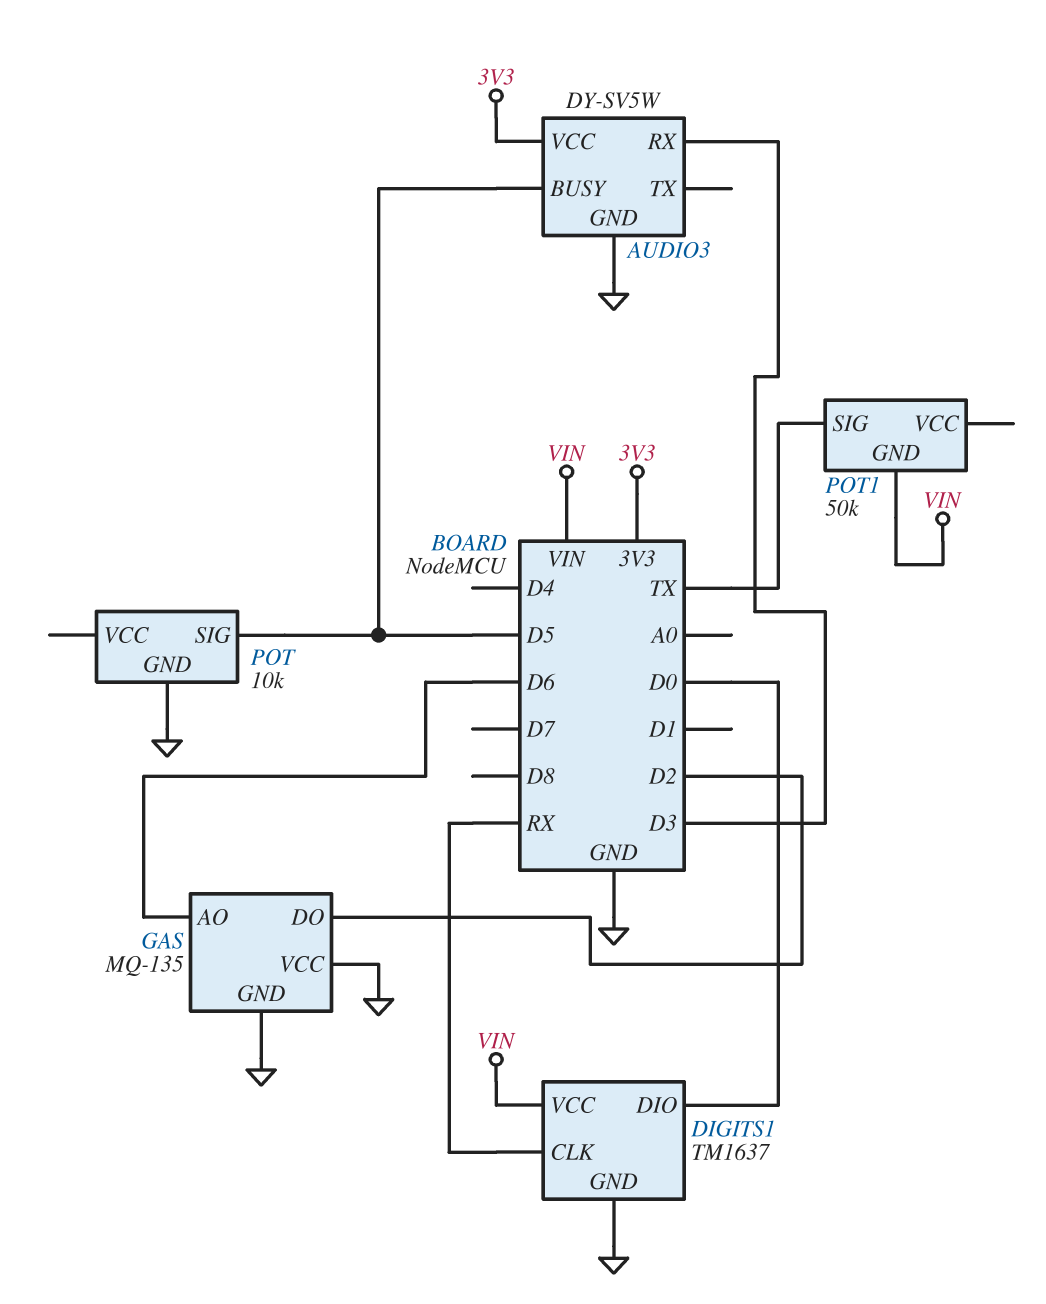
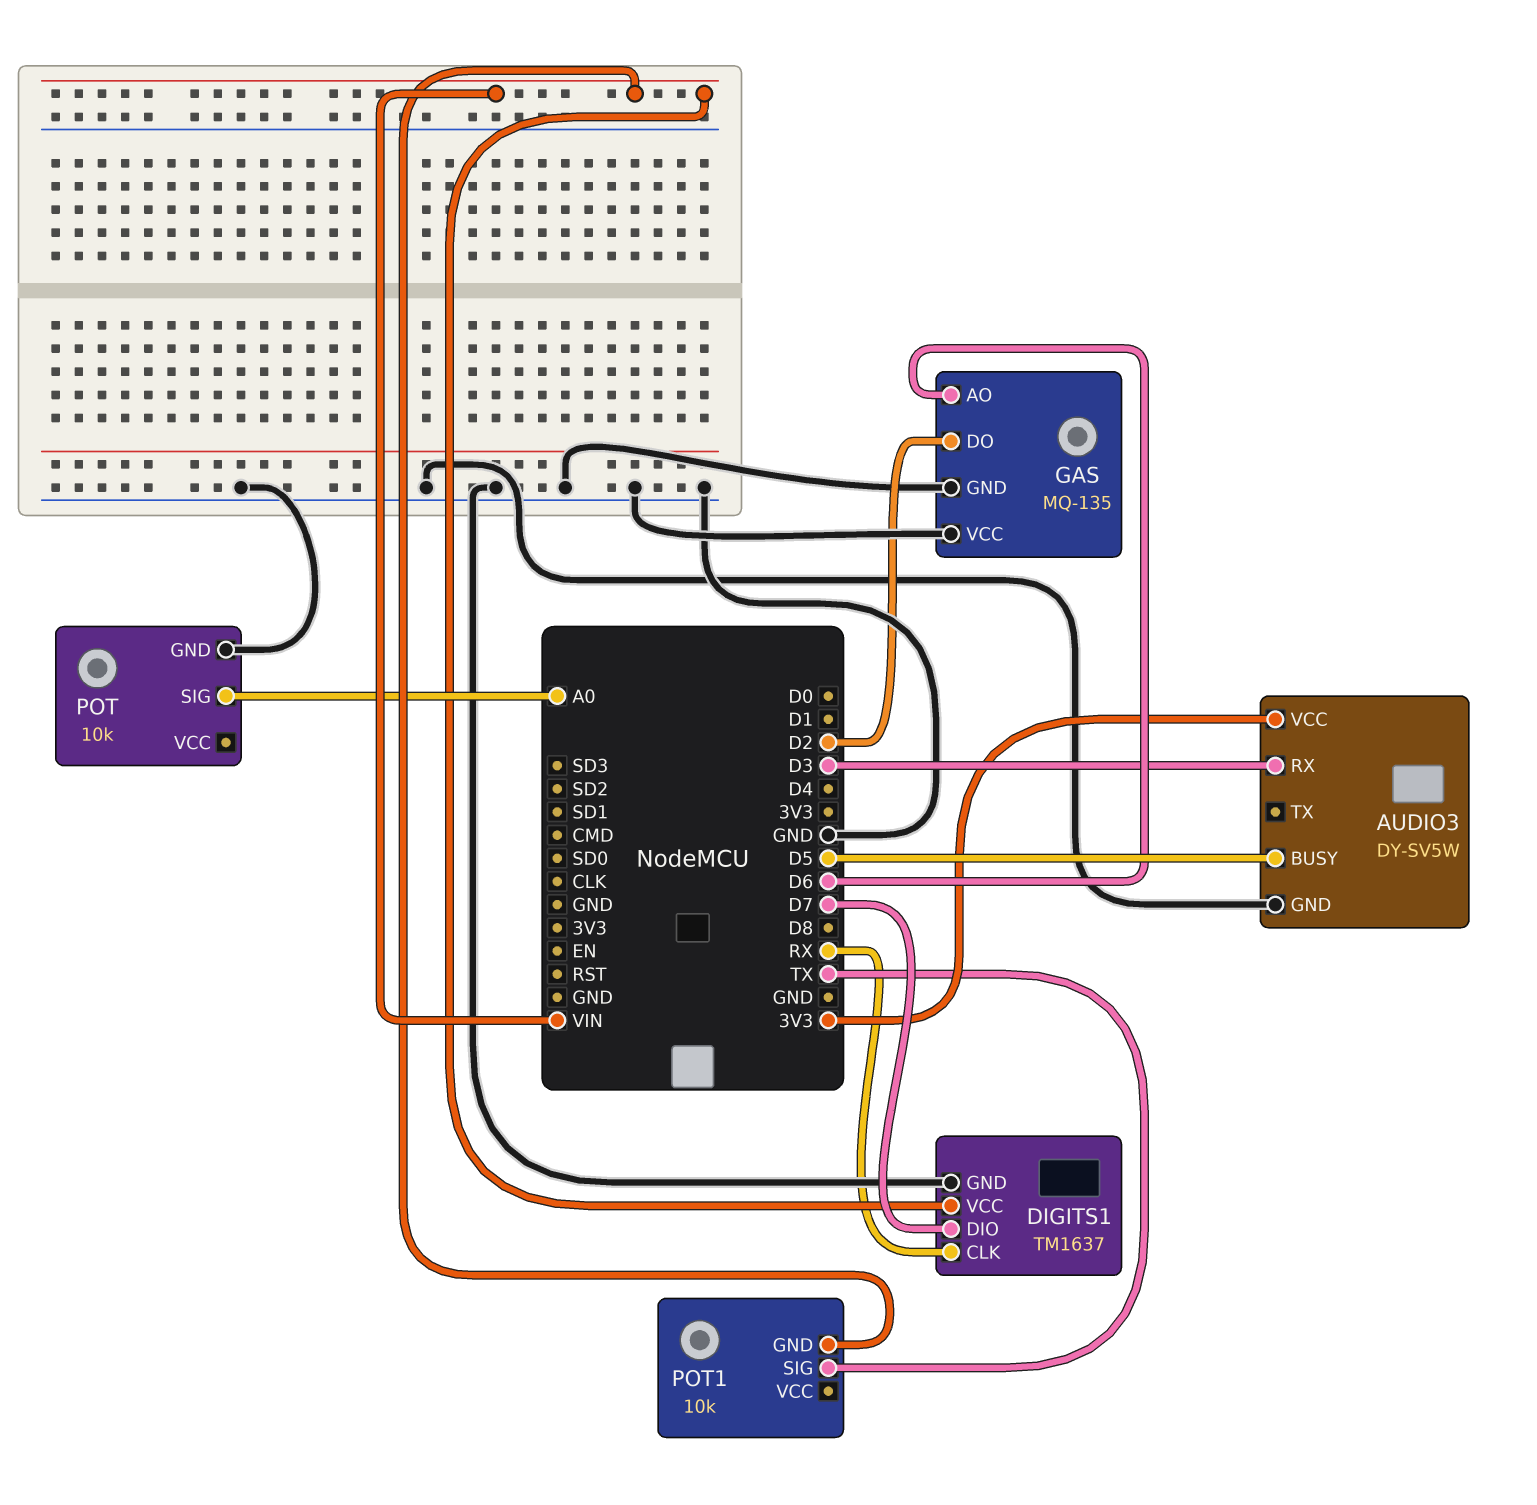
DIGITS1 pin DIO: D0 -> D7
POT pin SIG: D5 -> A0
POT1: 50k -> 10k

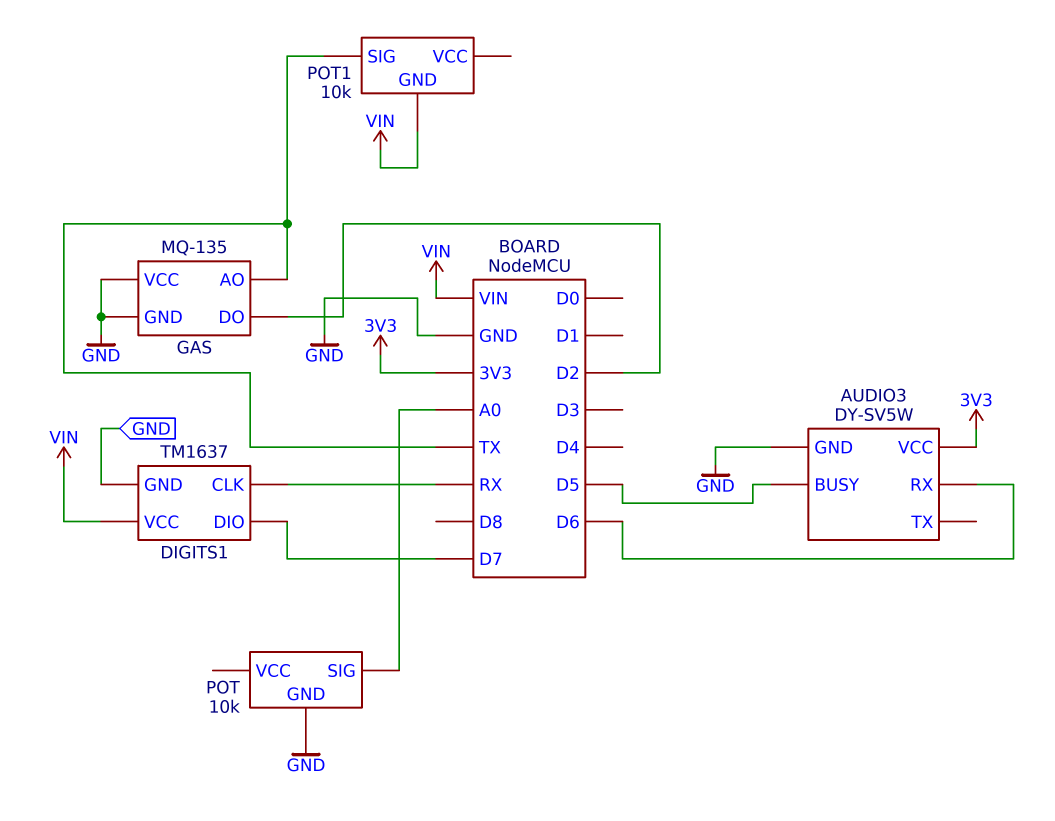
AUDIO3 pin RX: D3 -> D6
GAS pin AO: D6 -> TX

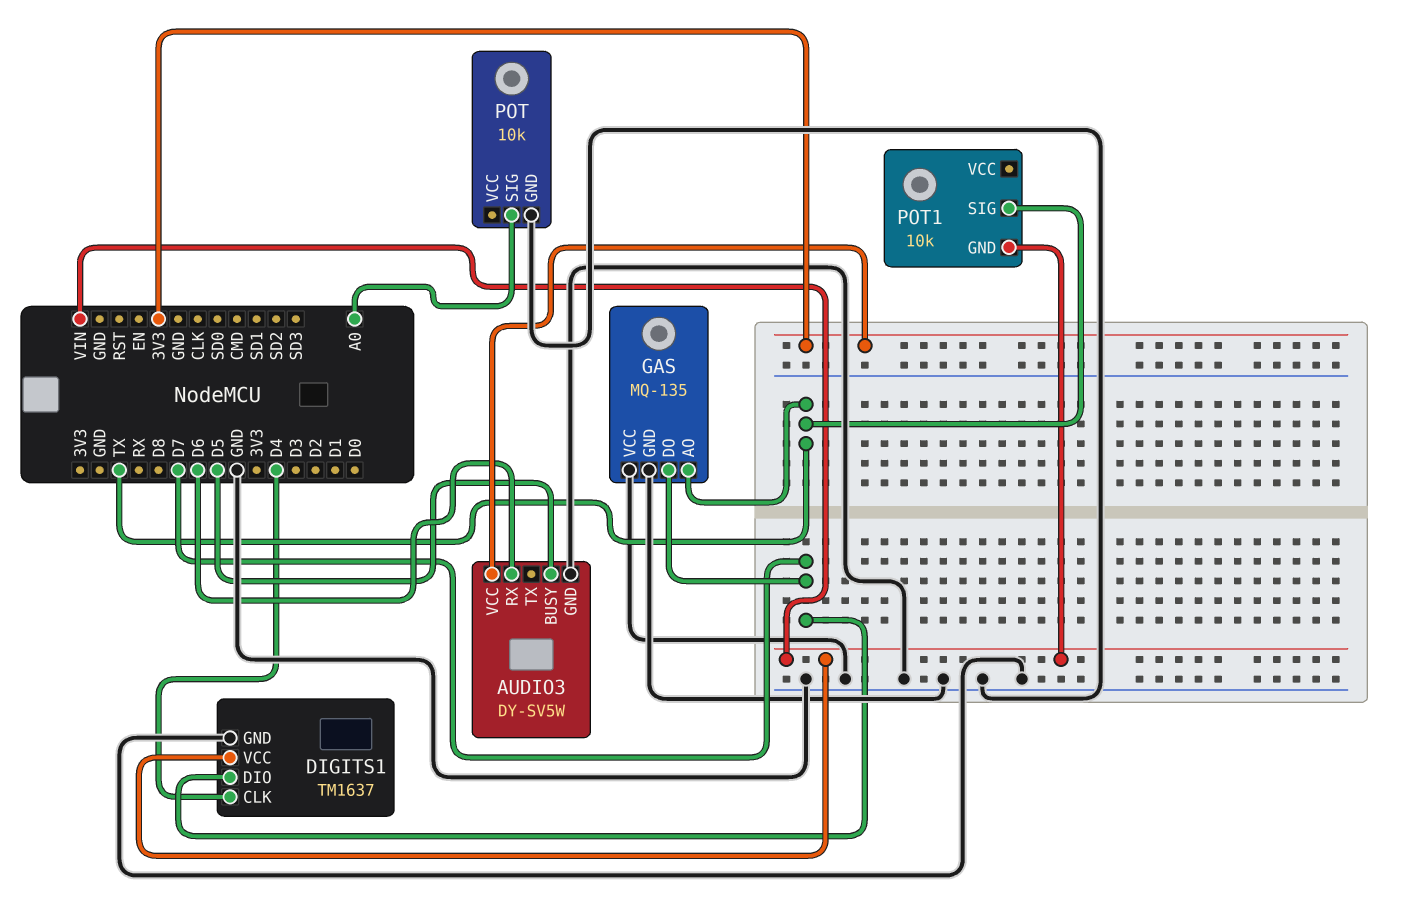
DIGITS1 pin CLK: RX -> D4
GAS pin DO: D2 -> D7

